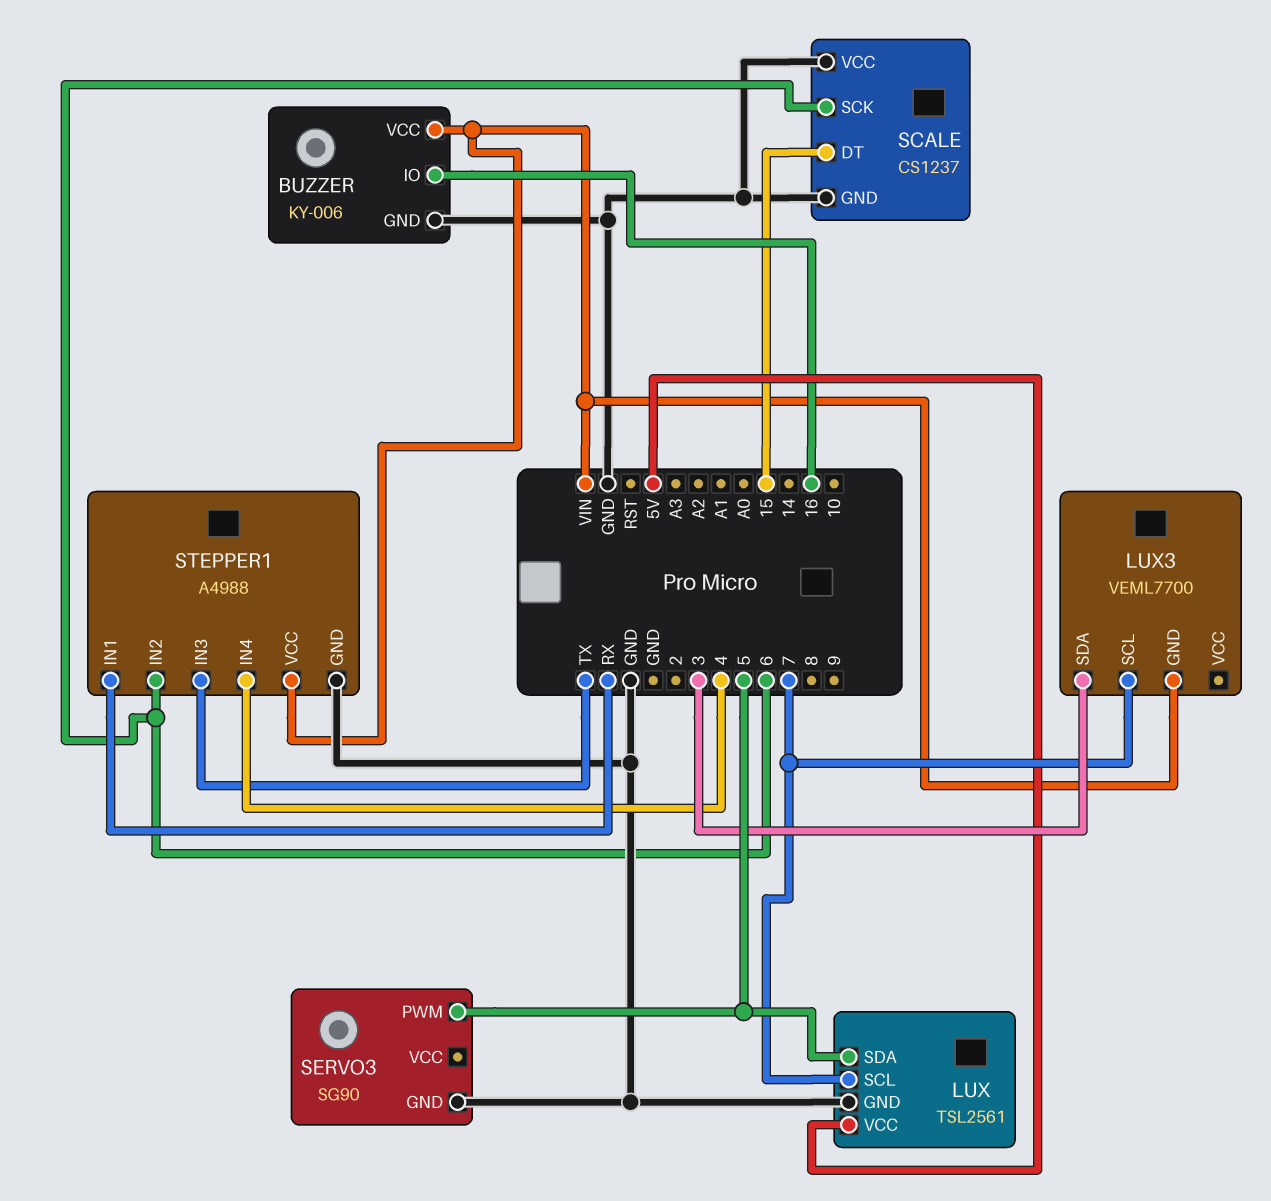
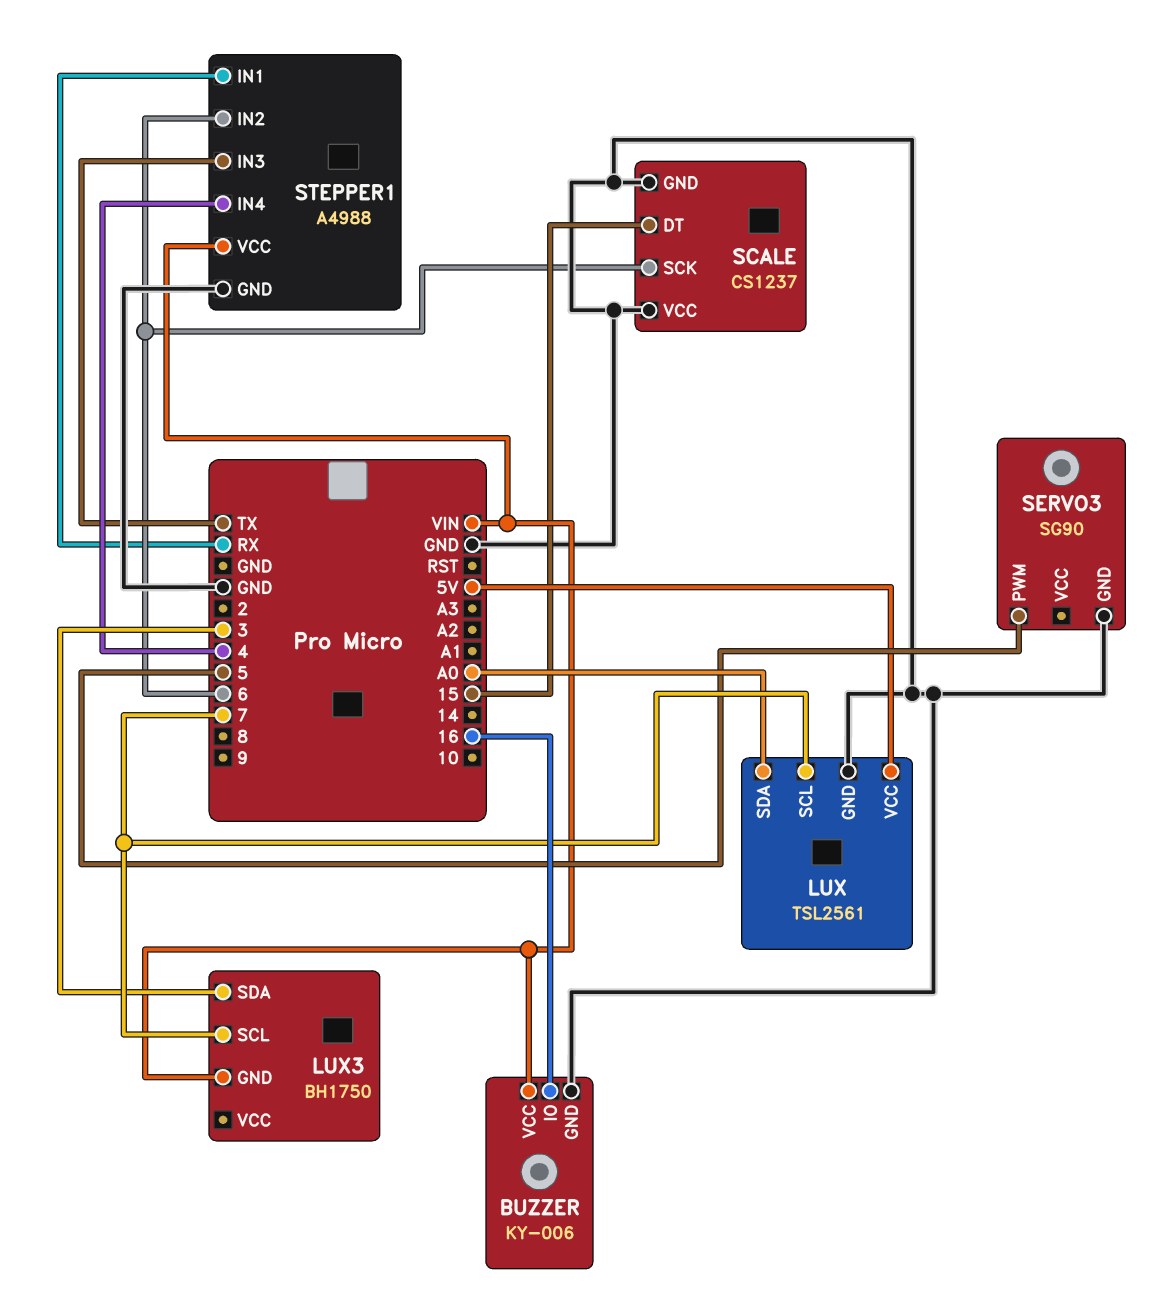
LUX pin SDA: 5 -> A0
LUX3: VEML7700 -> BH1750

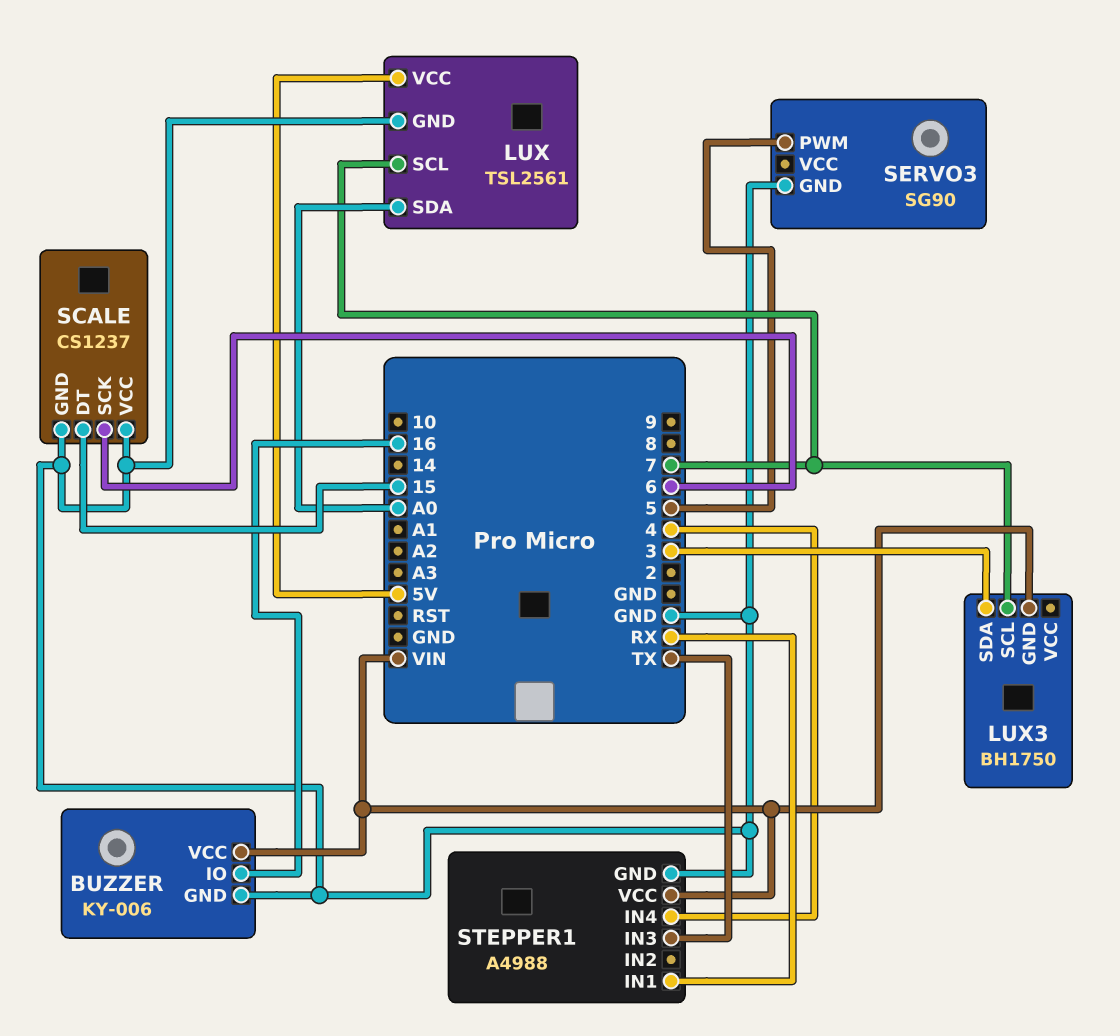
STEPPER1 pin IN2: 6 -> none

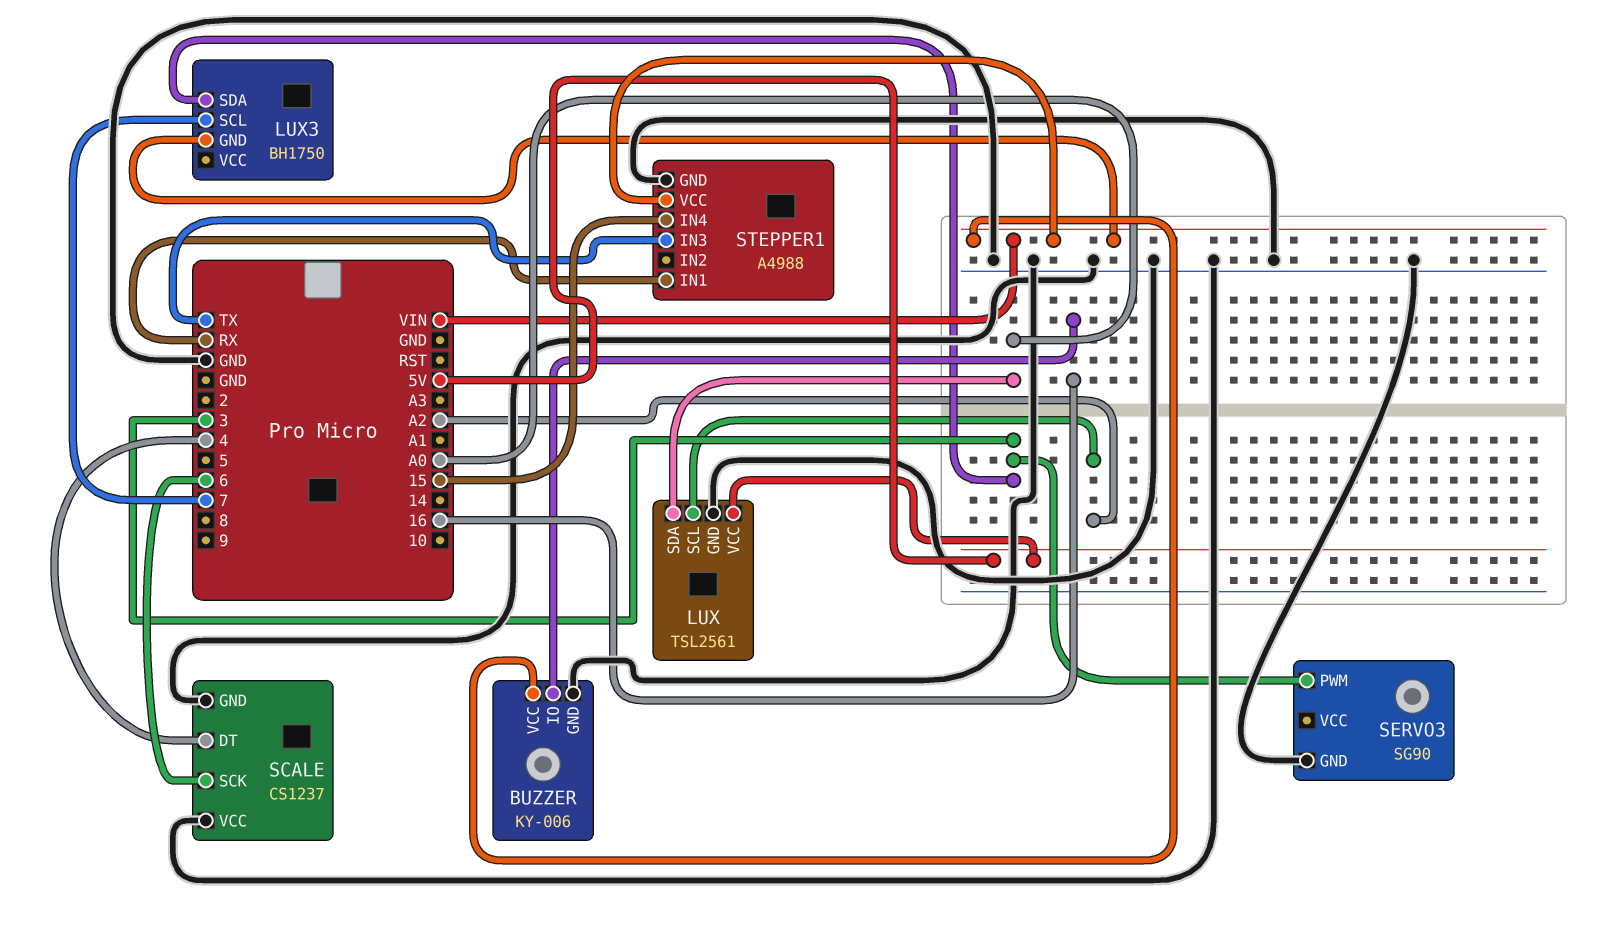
LUX pin SCL: 7 -> A2
SCALE pin DT: 15 -> 4
SERVO3 pin PWM: 5 -> 3
STEPPER1 pin IN4: 4 -> 15

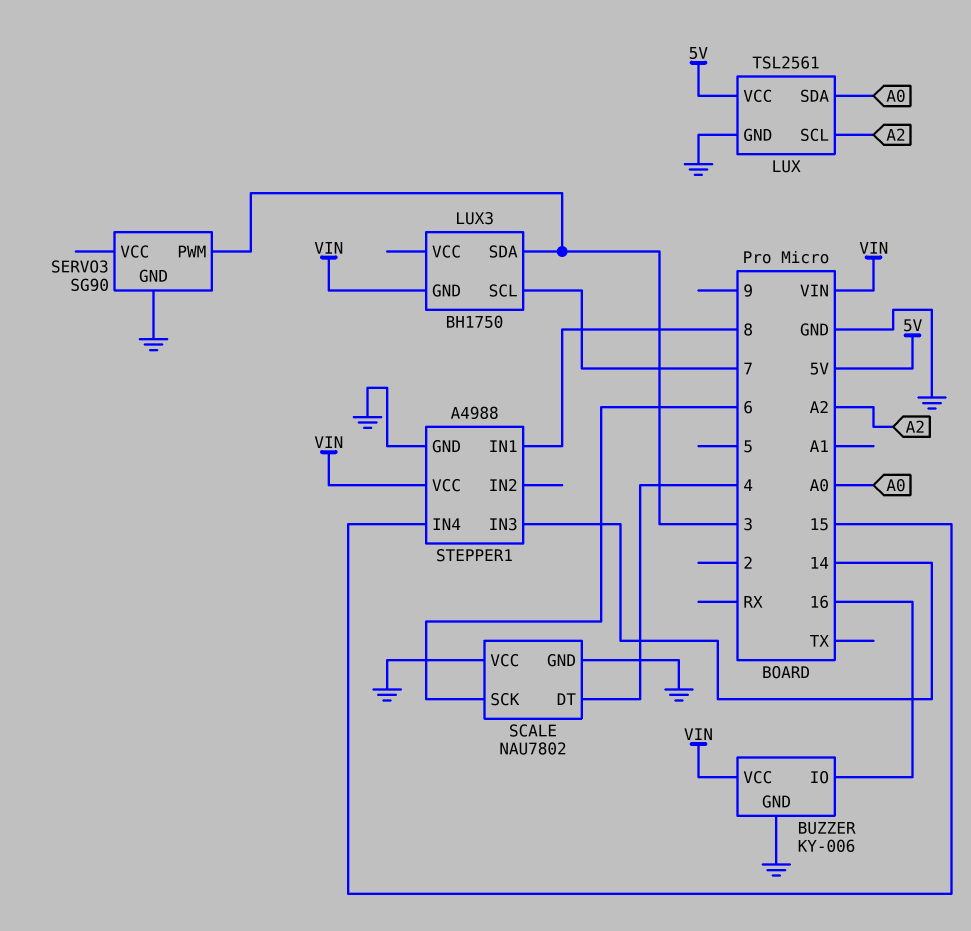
SCALE: CS1237 -> NAU7802
STEPPER1 pin IN1: RX -> 8
STEPPER1 pin IN3: TX -> 14

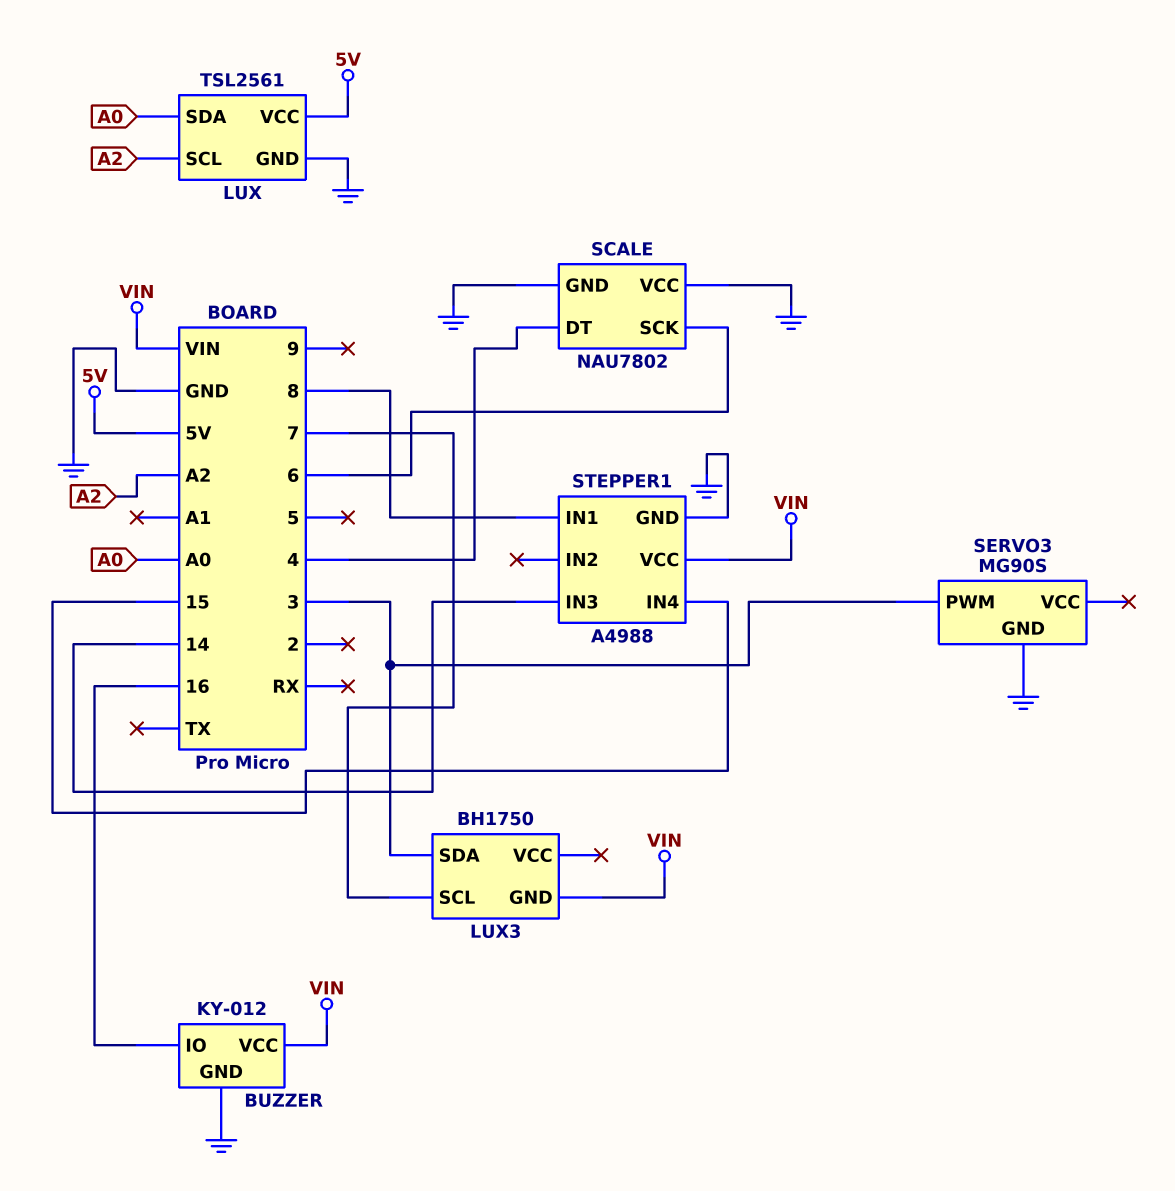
BUZZER: KY-006 -> KY-012
SERVO3: SG90 -> MG90S

